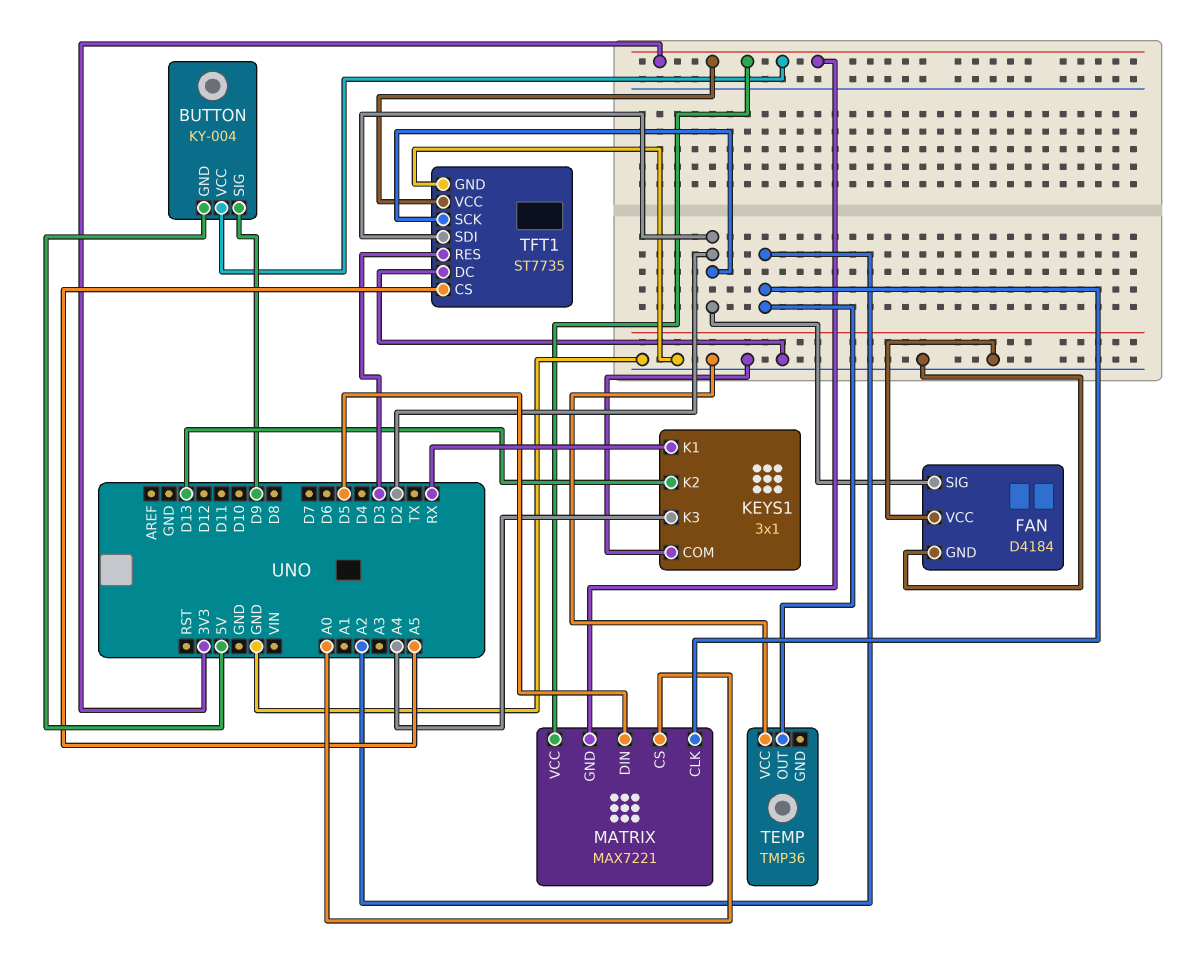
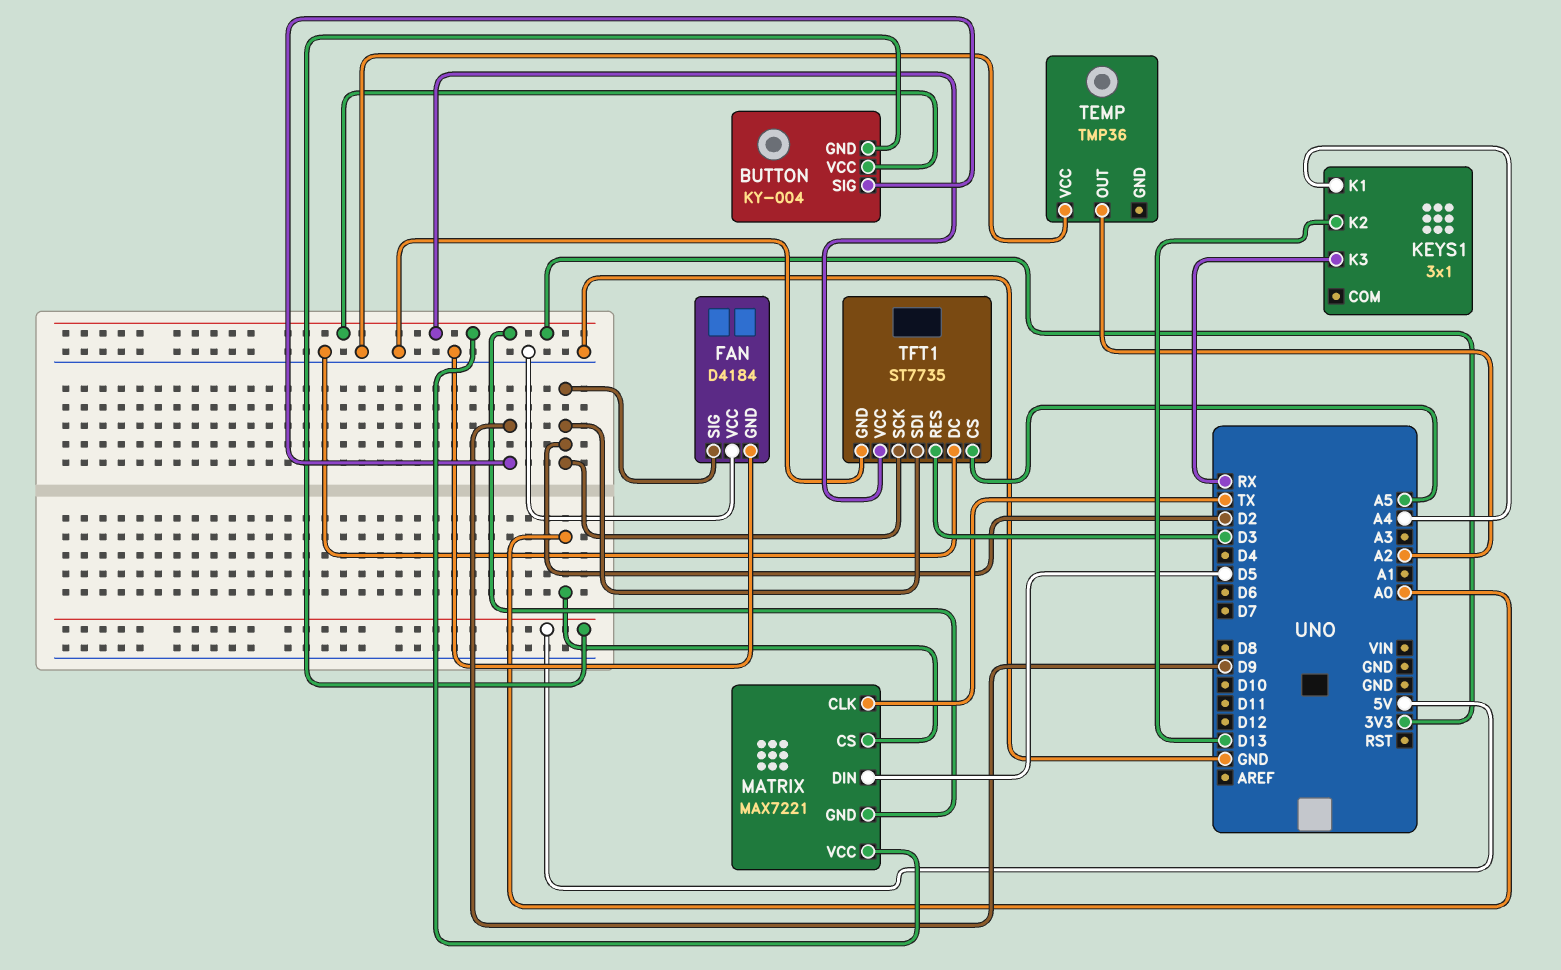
KEYS1 pin COM: GND -> none
KEYS1 pin K1: RX -> A4
KEYS1 pin K3: A4 -> RX
MATRIX pin CLK: A2 -> TX

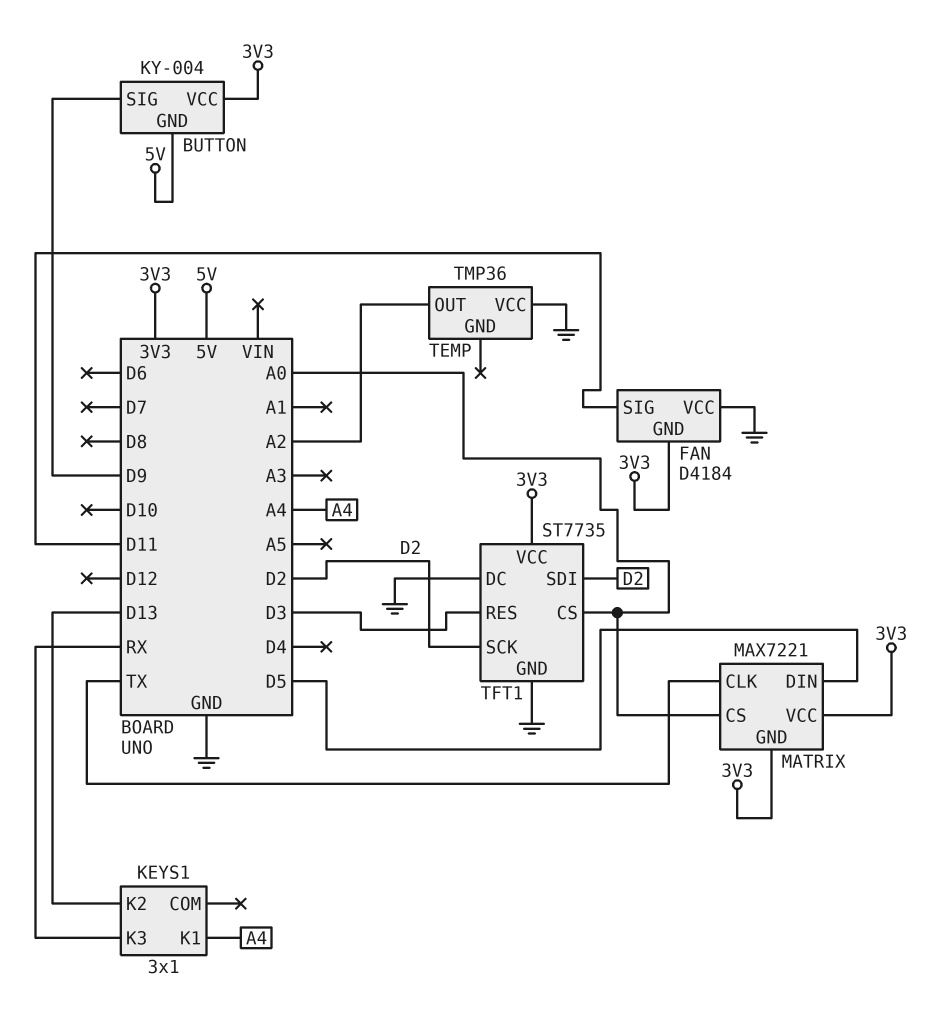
FAN pin GND: GND -> 3V3
FAN pin SIG: D2 -> D11
TFT1 pin CS: A5 -> A0

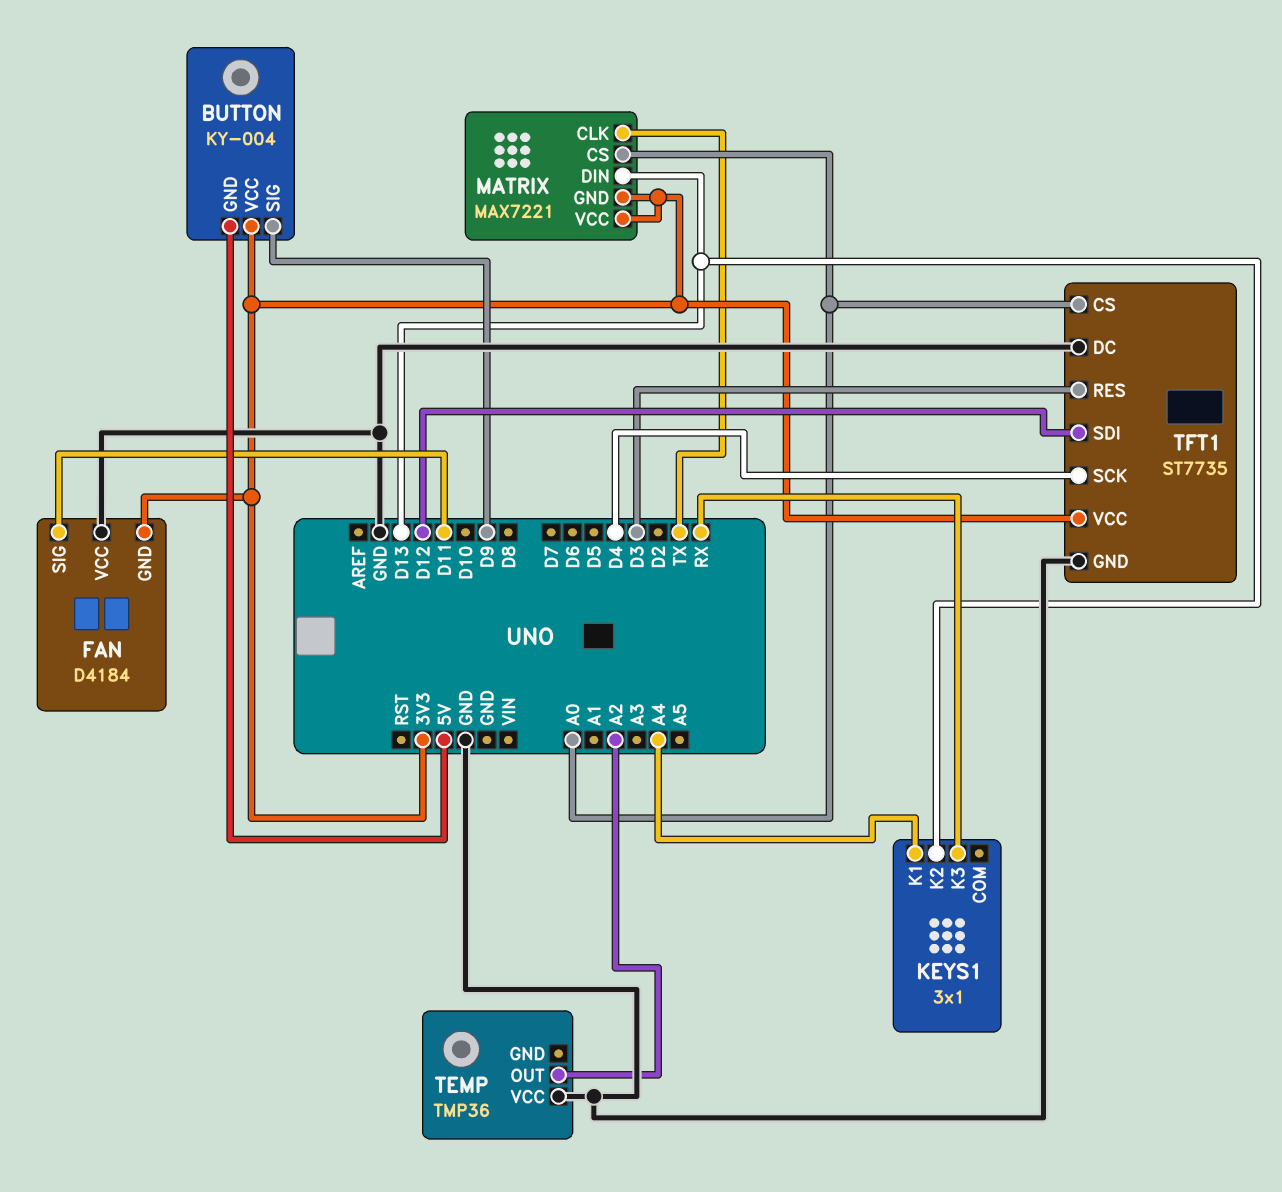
MATRIX pin DIN: D5 -> D13
TFT1 pin SCK: D2 -> D4
TFT1 pin SDI: D2 -> D12

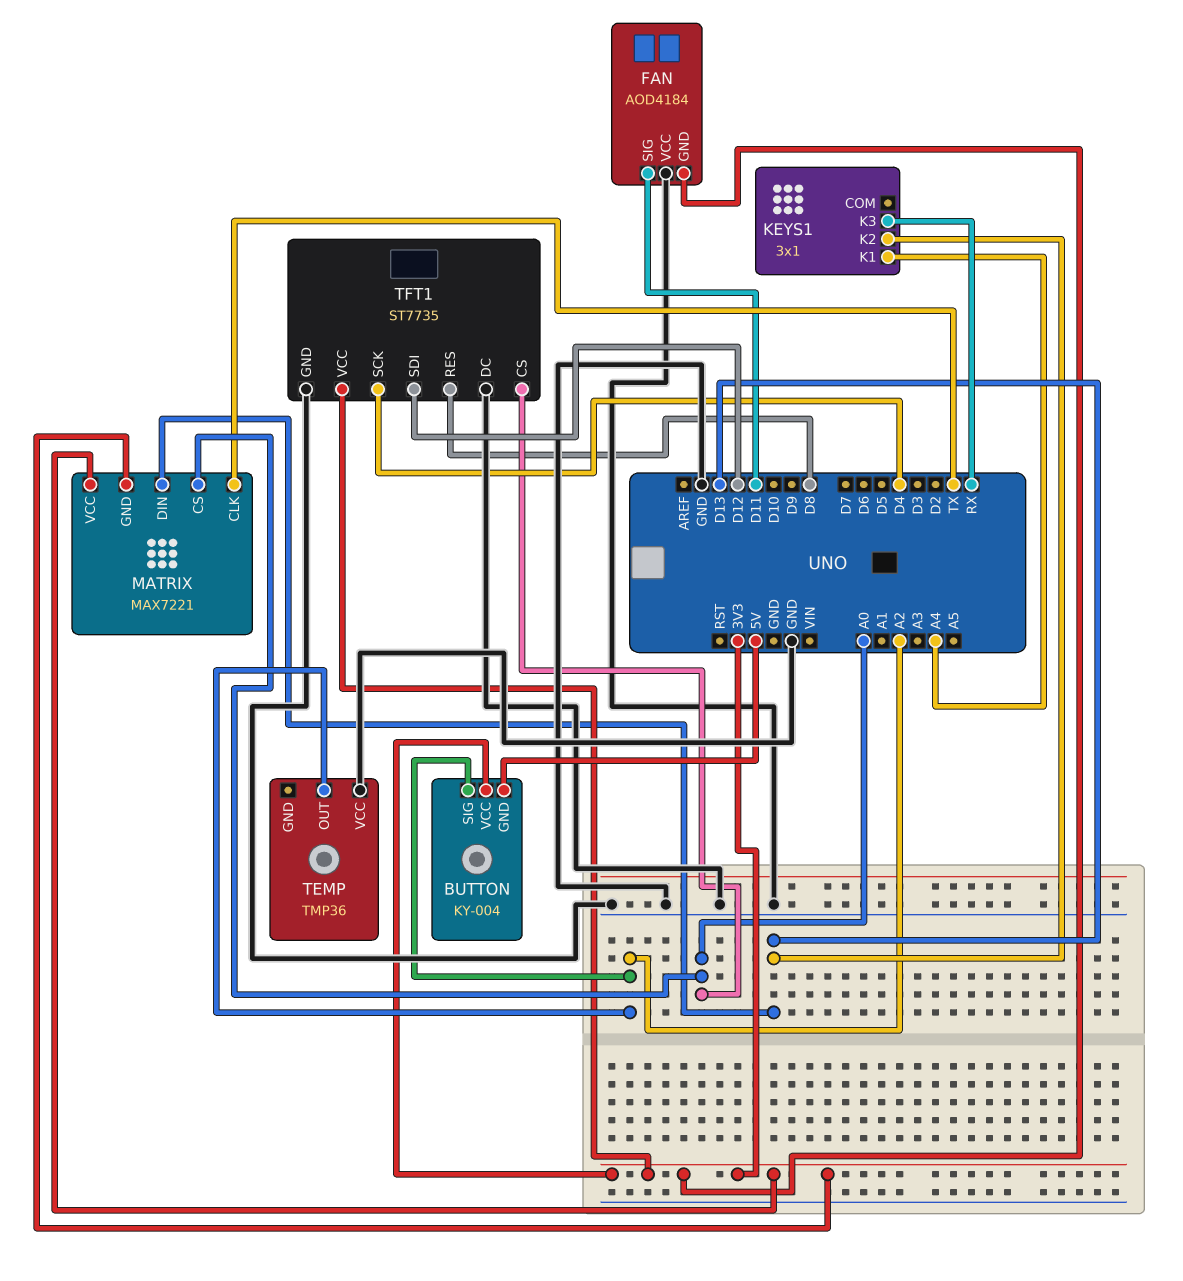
BUTTON pin SIG: D9 -> A2
FAN: D4184 -> AOD4184
TFT1 pin RES: D3 -> D8

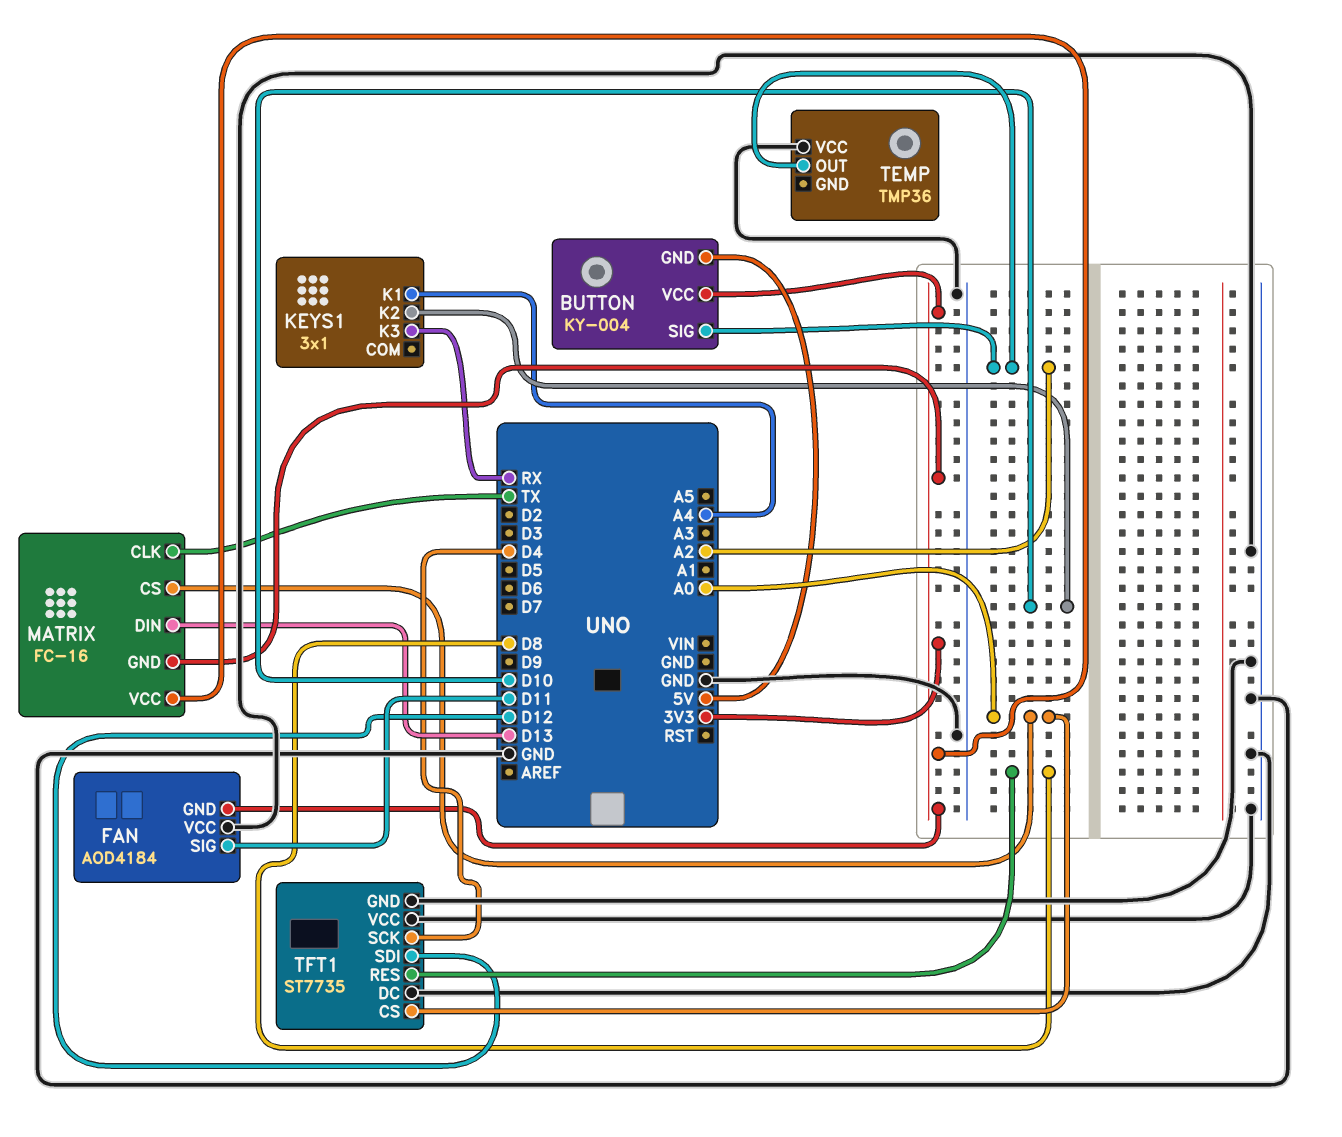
KEYS1 pin K2: D13 -> D10
MATRIX: MAX7221 -> FC-16
TFT1 pin VCC: 3V3 -> GND

